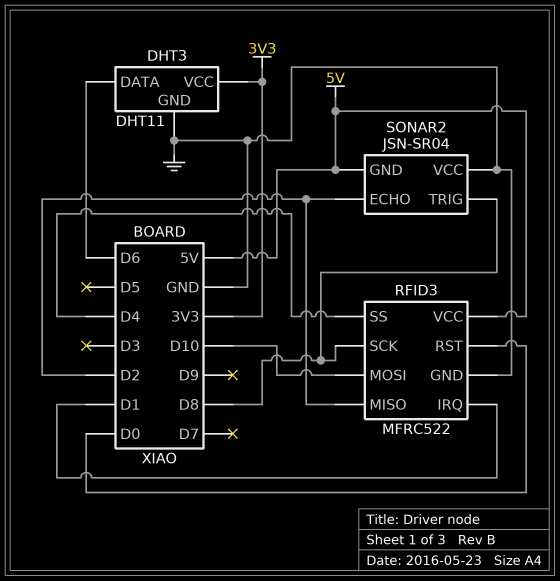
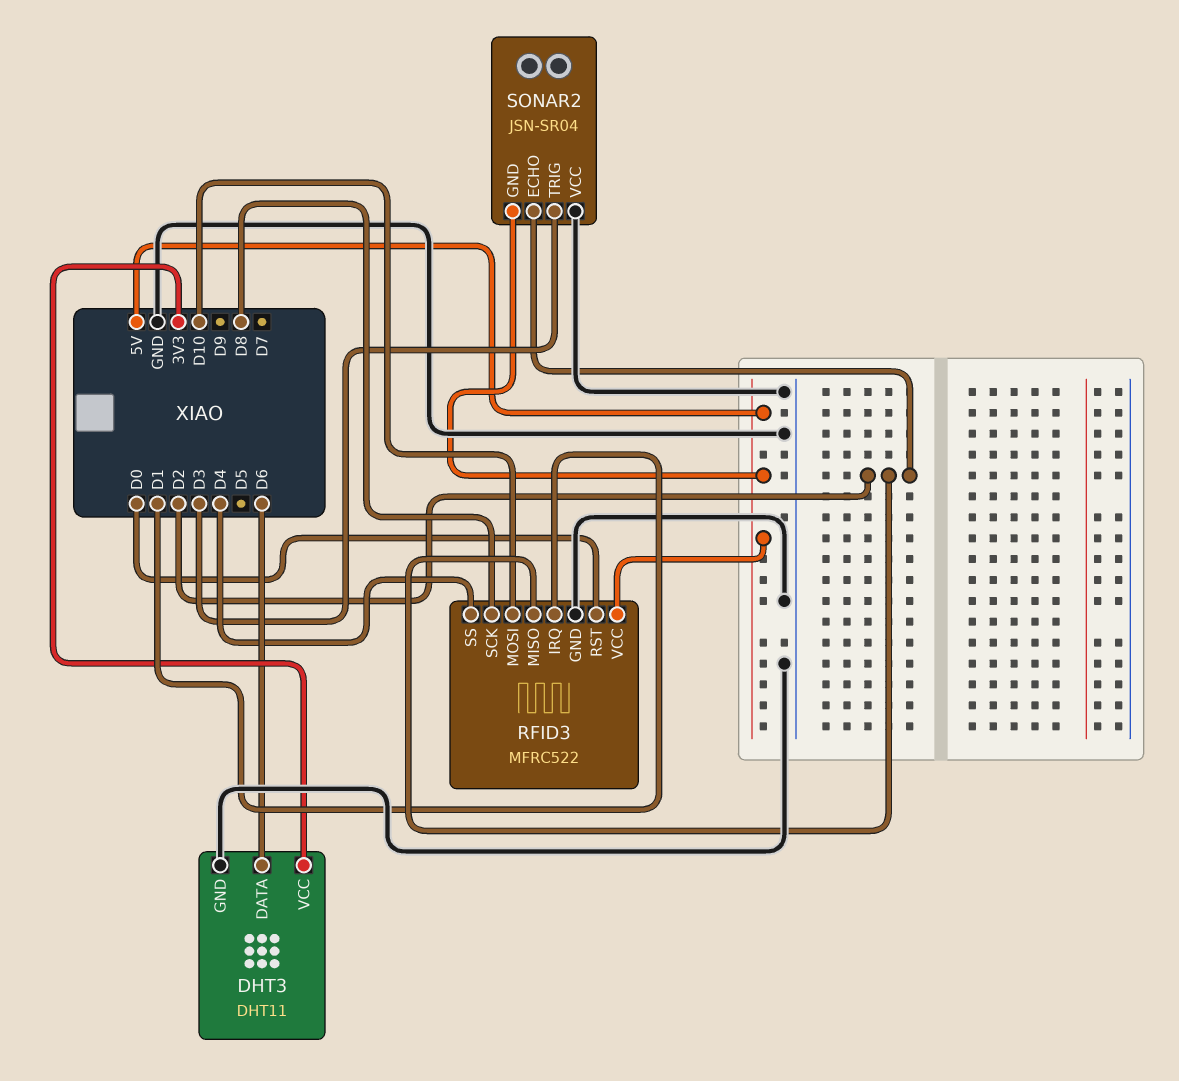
SONAR2 pin TRIG: D8 -> D3

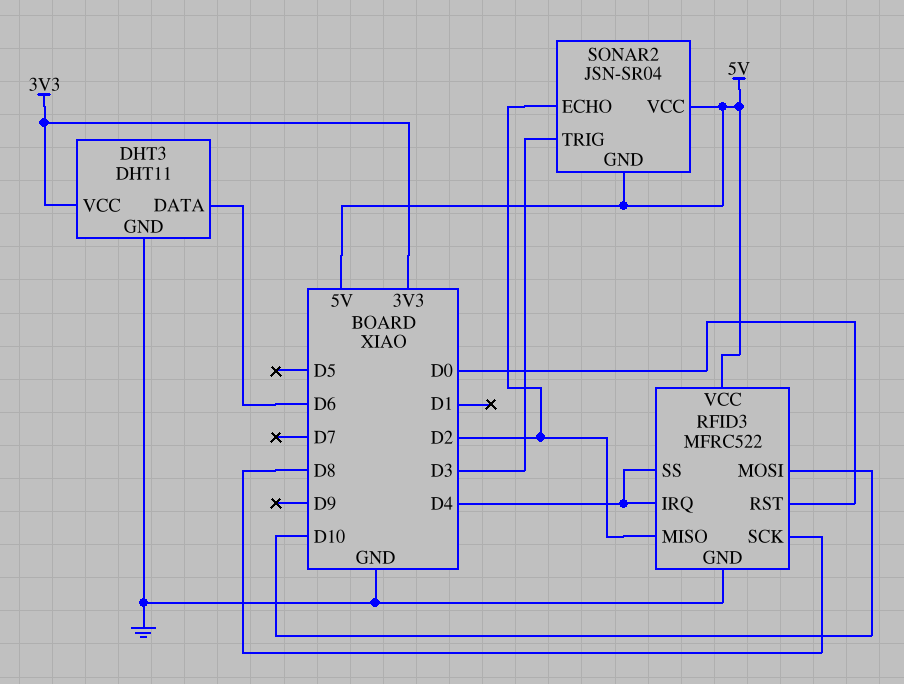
RFID3 pin IRQ: D1 -> D4
SONAR2 pin VCC: GND -> 5V

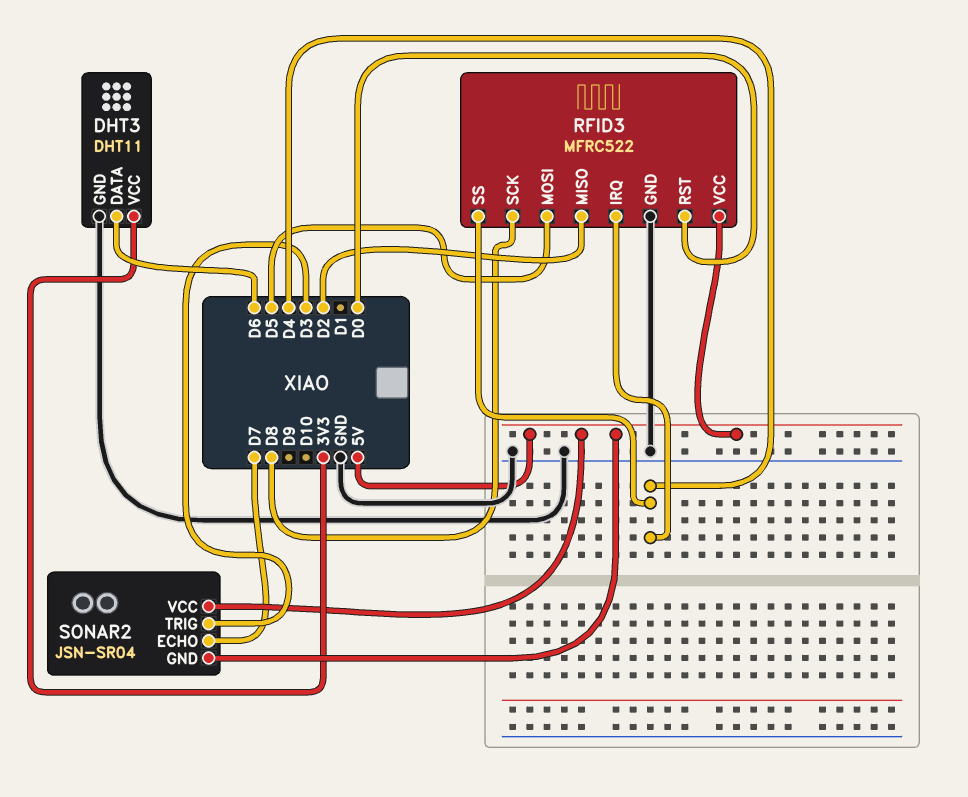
RFID3 pin MOSI: D10 -> D5
SONAR2 pin ECHO: D2 -> D7

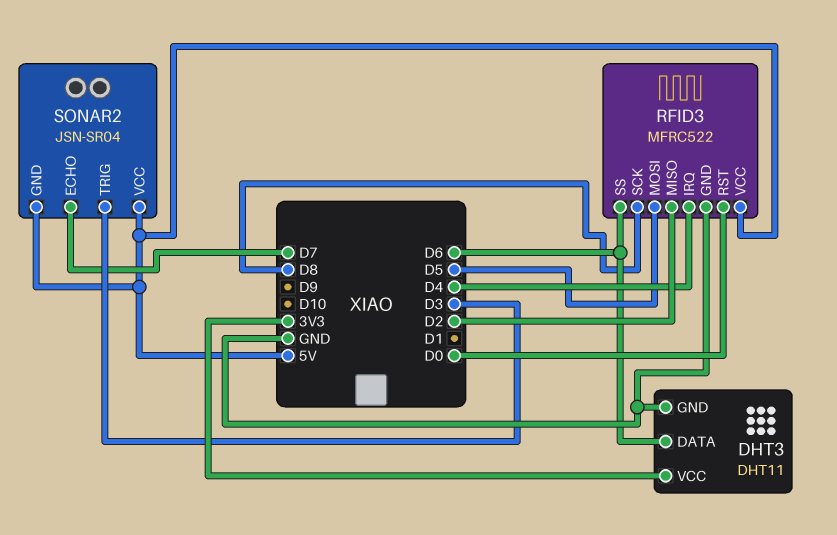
RFID3 pin SS: D4 -> D6

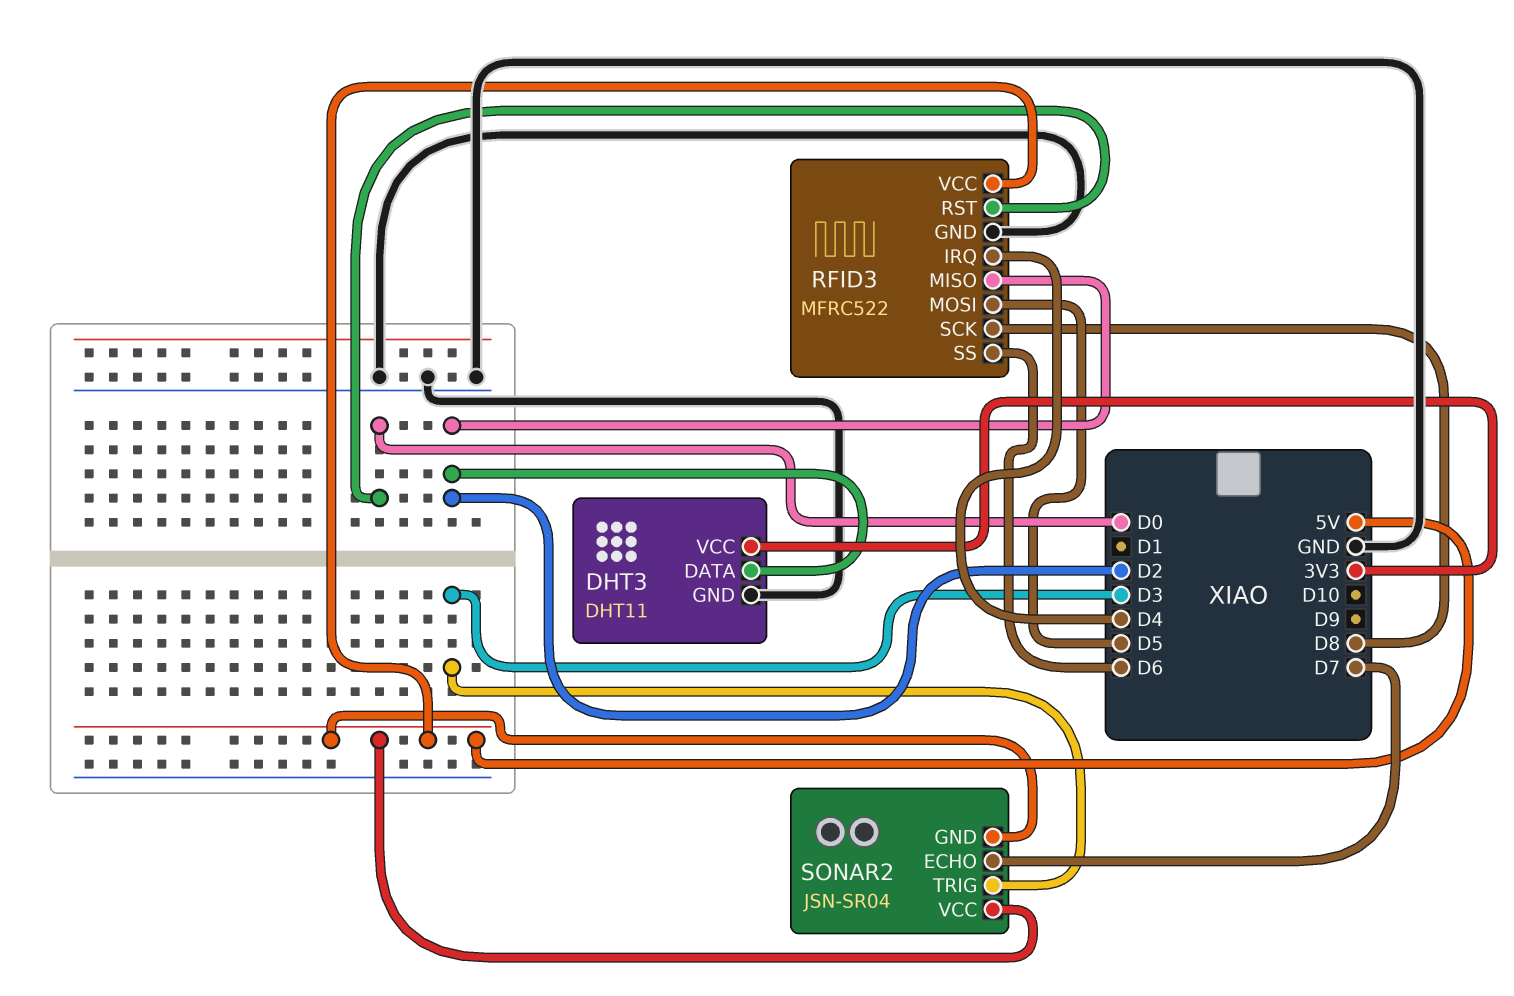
DHT3 pin DATA: D6 -> D2

